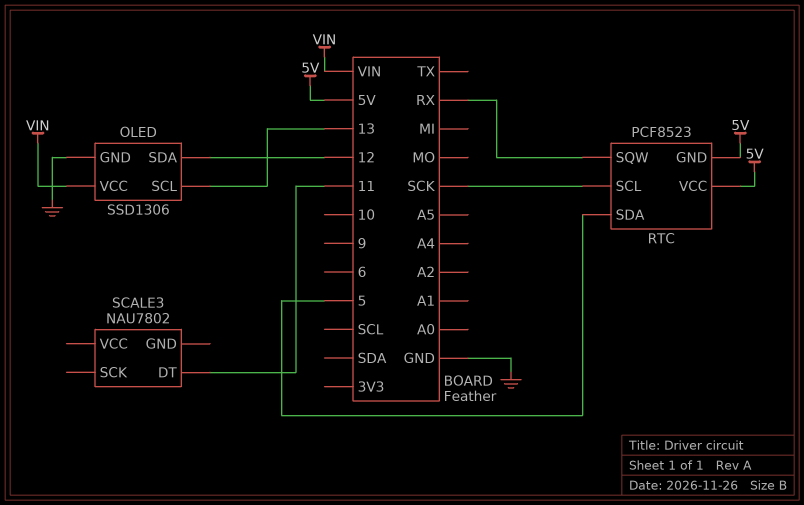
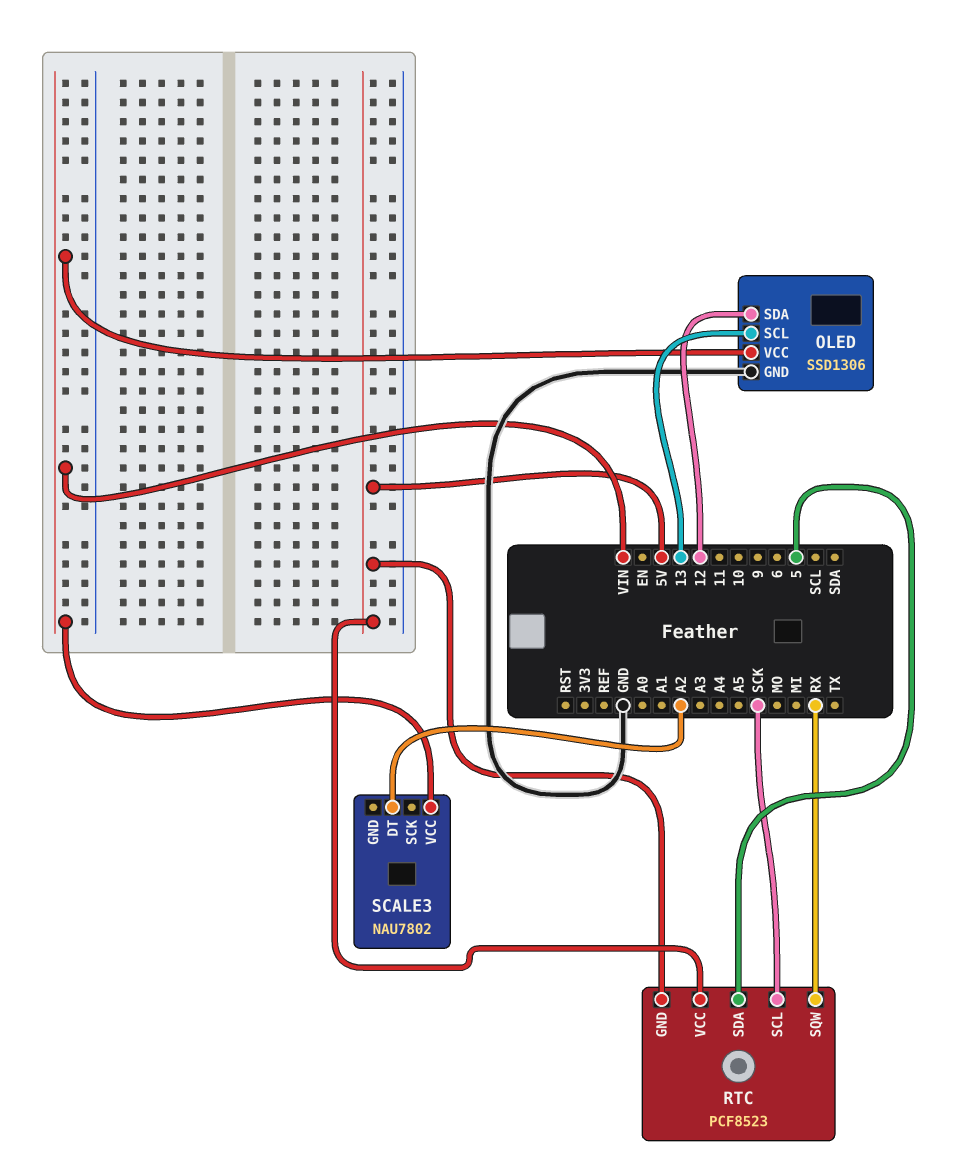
SCALE3 pin DT: 11 -> A2
SCALE3 pin VCC: none -> VIN

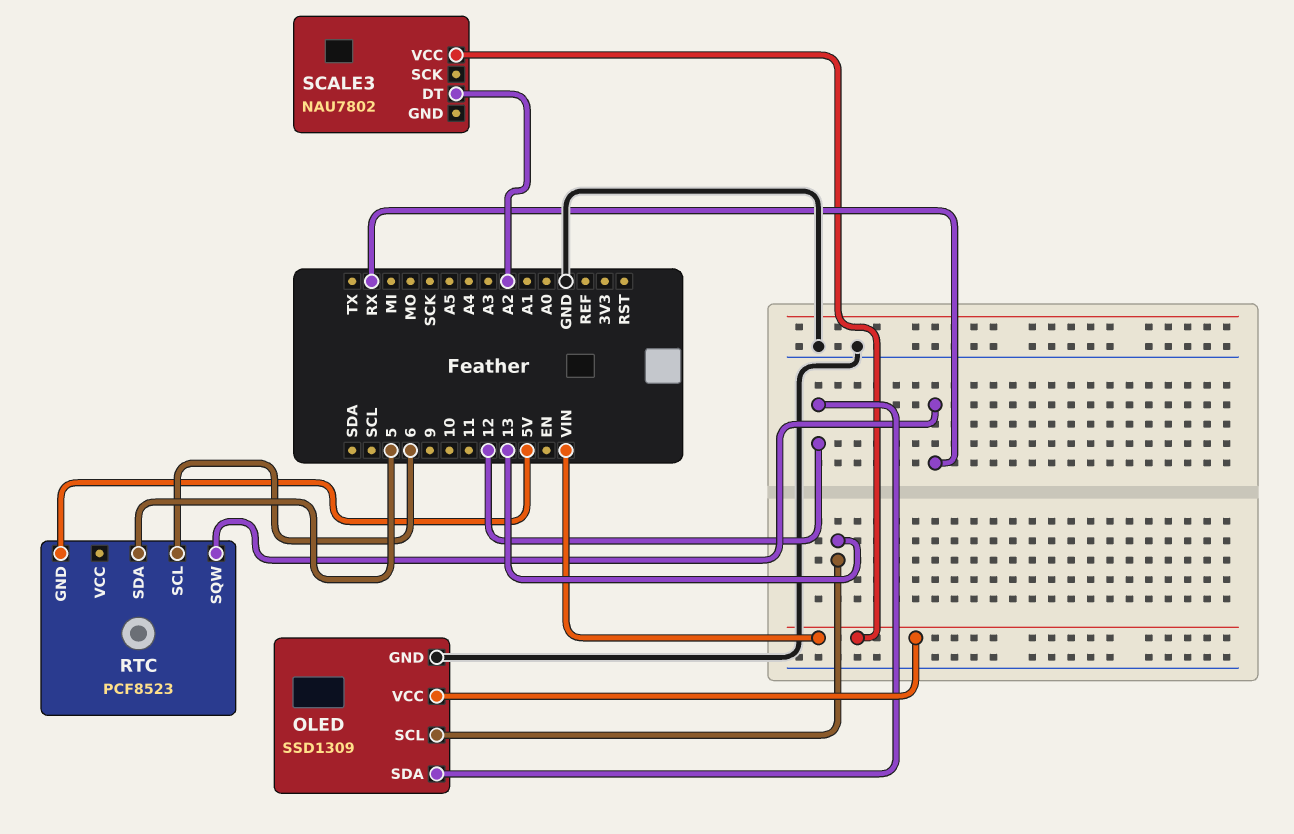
OLED: SSD1306 -> SSD1309
RTC pin SCL: SCK -> 6
RTC pin VCC: 5V -> none

